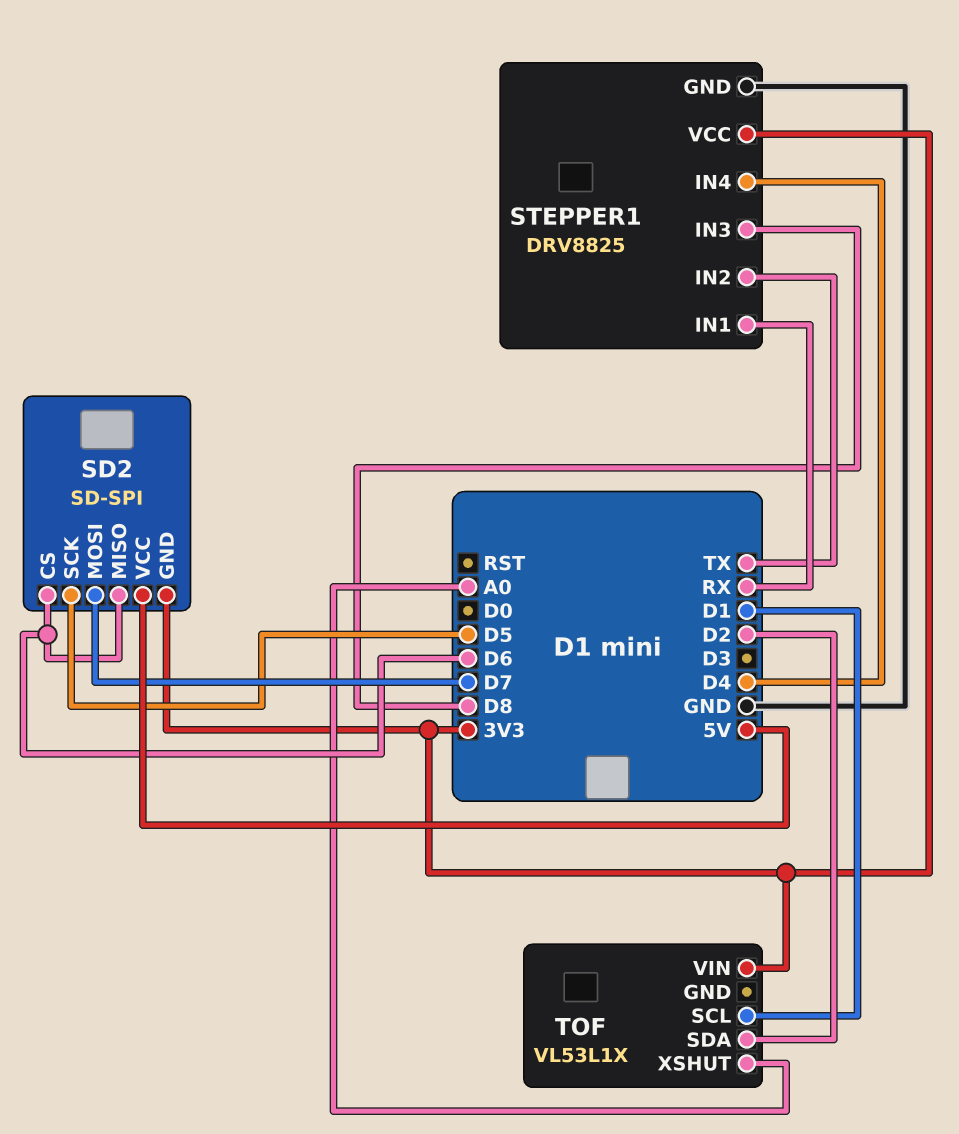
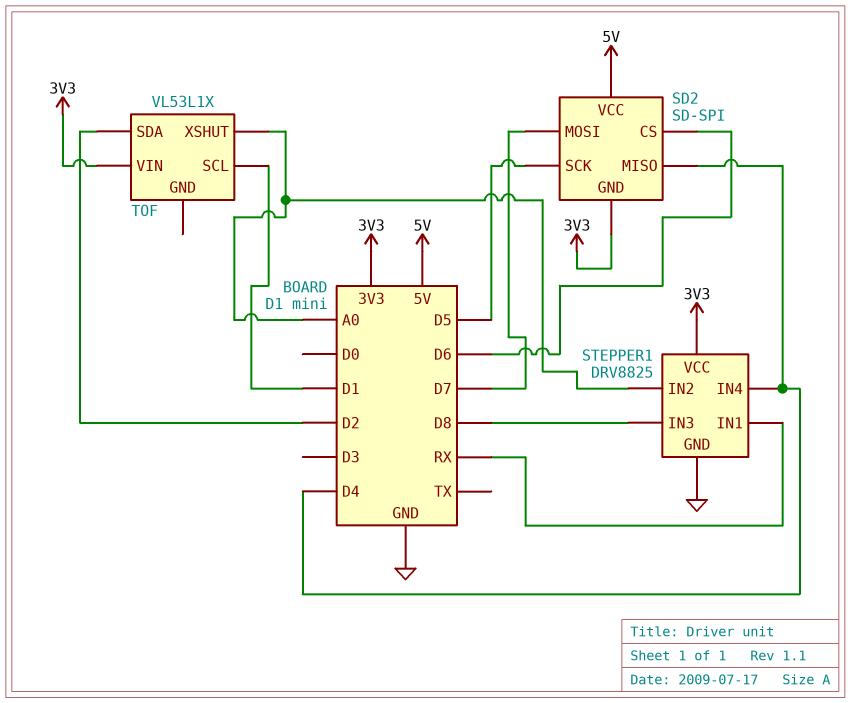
SD2 pin MISO: D6 -> D4
STEPPER1 pin IN2: TX -> A0

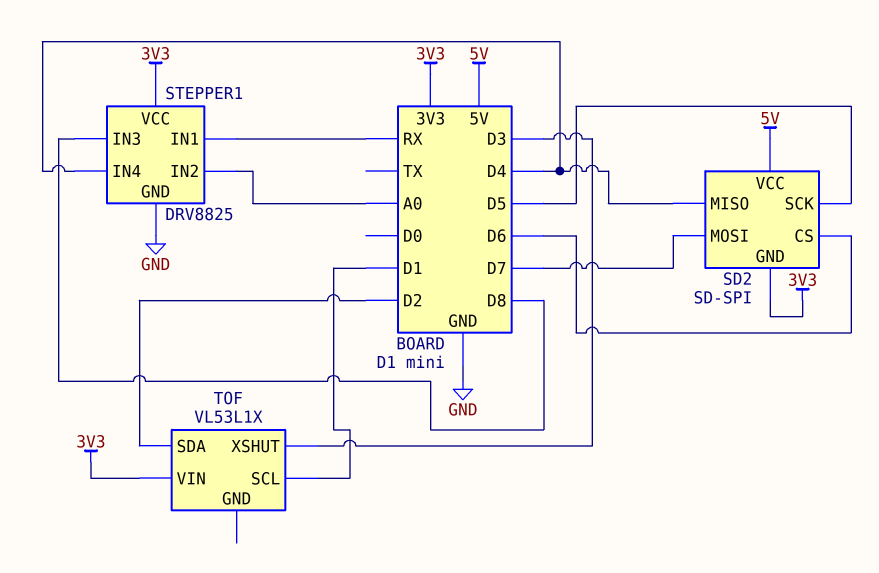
TOF pin XSHUT: A0 -> D3

